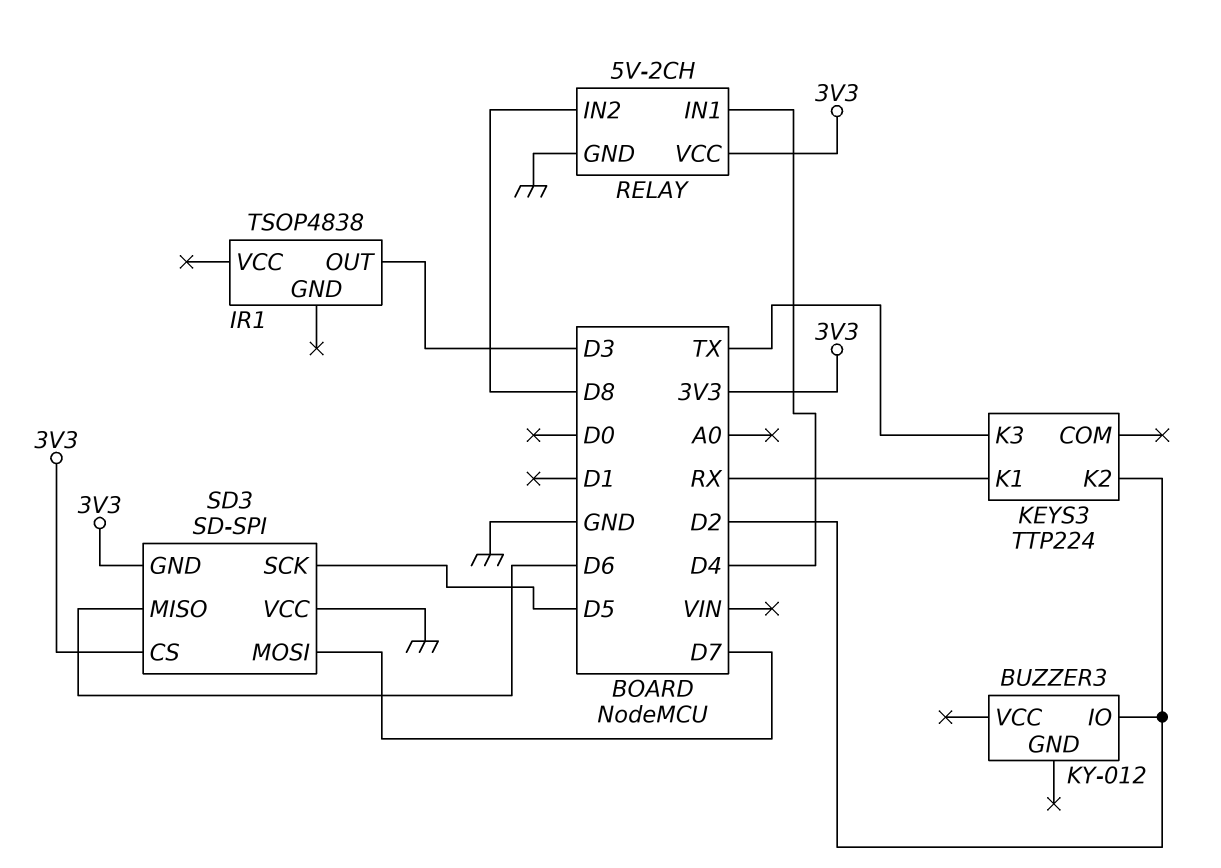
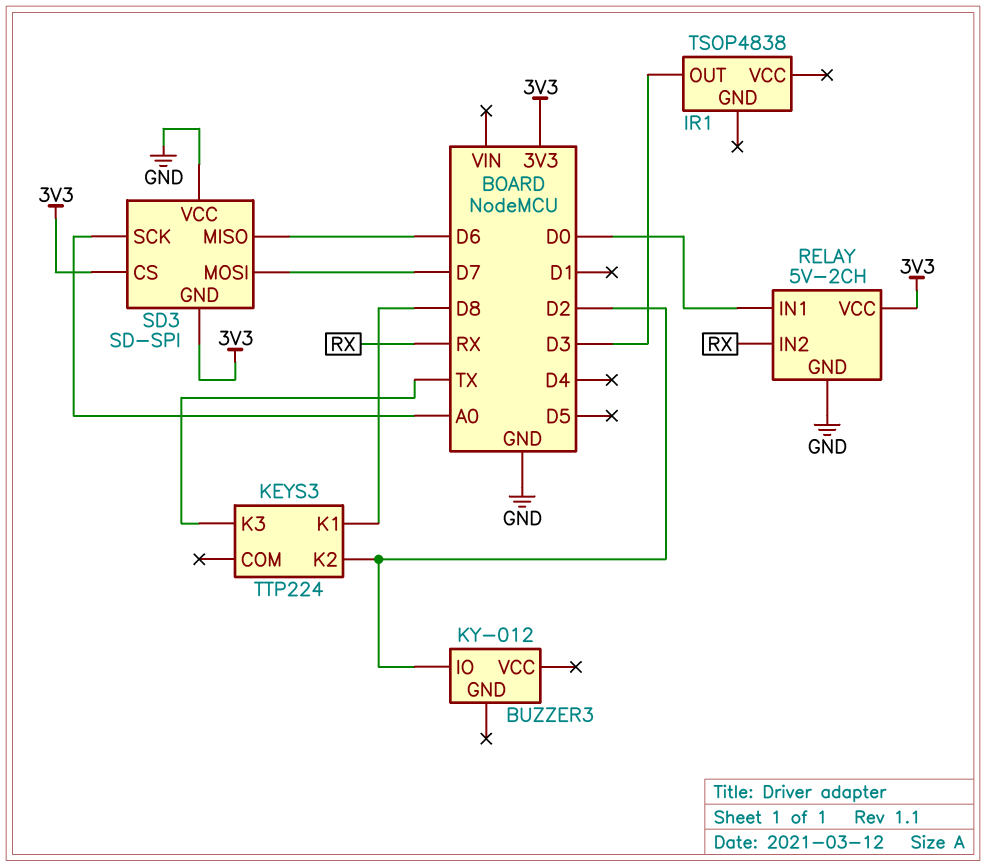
KEYS3 pin K1: RX -> D8
RELAY pin IN1: D4 -> D0
RELAY pin IN2: D8 -> RX
SD3 pin SCK: D5 -> A0

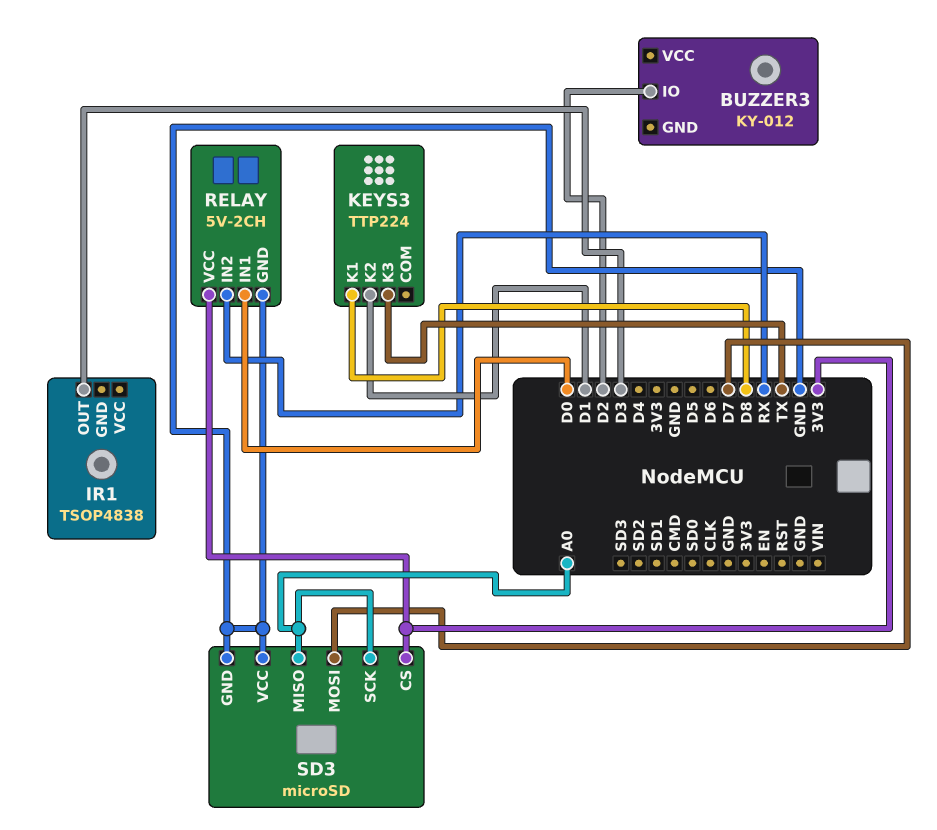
KEYS3 pin K2: D2 -> D1
SD3: SD-SPI -> microSD
SD3 pin GND: 3V3 -> GND
SD3 pin MISO: D6 -> A0

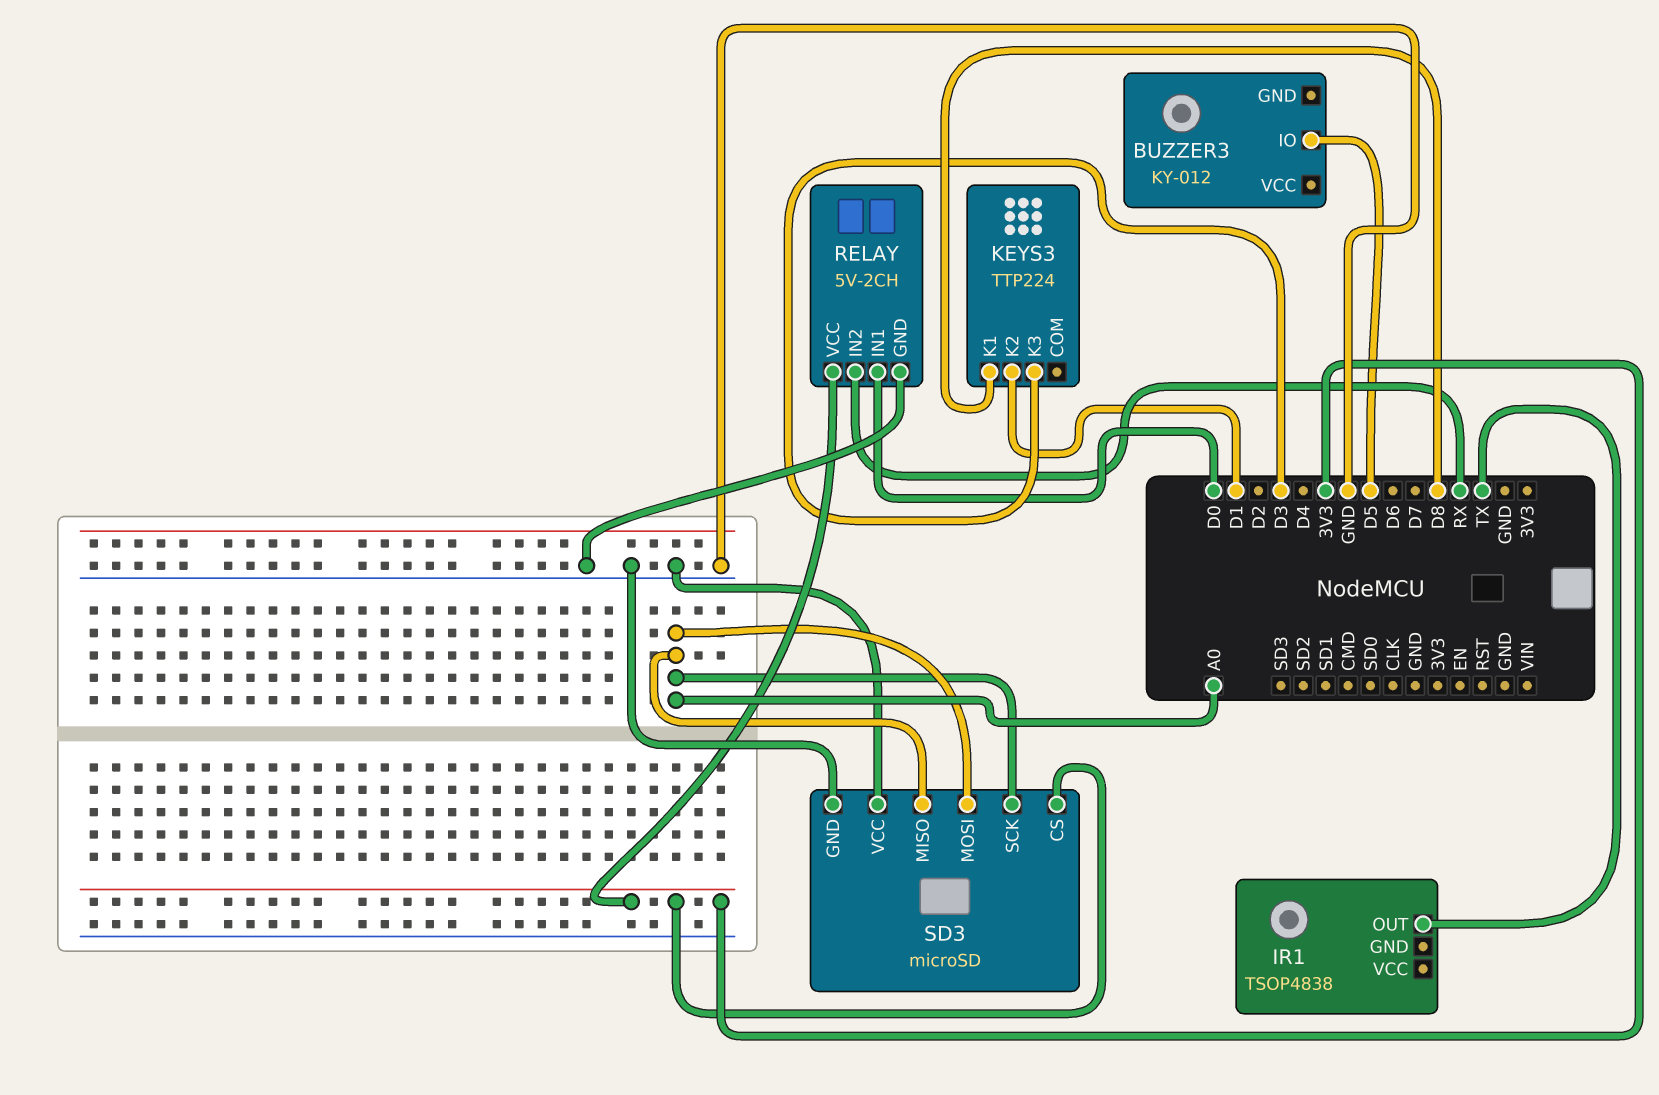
BUZZER3 pin IO: D2 -> D5
IR1 pin OUT: D3 -> TX
KEYS3 pin K3: TX -> D3
SD3 pin MOSI: D7 -> A0

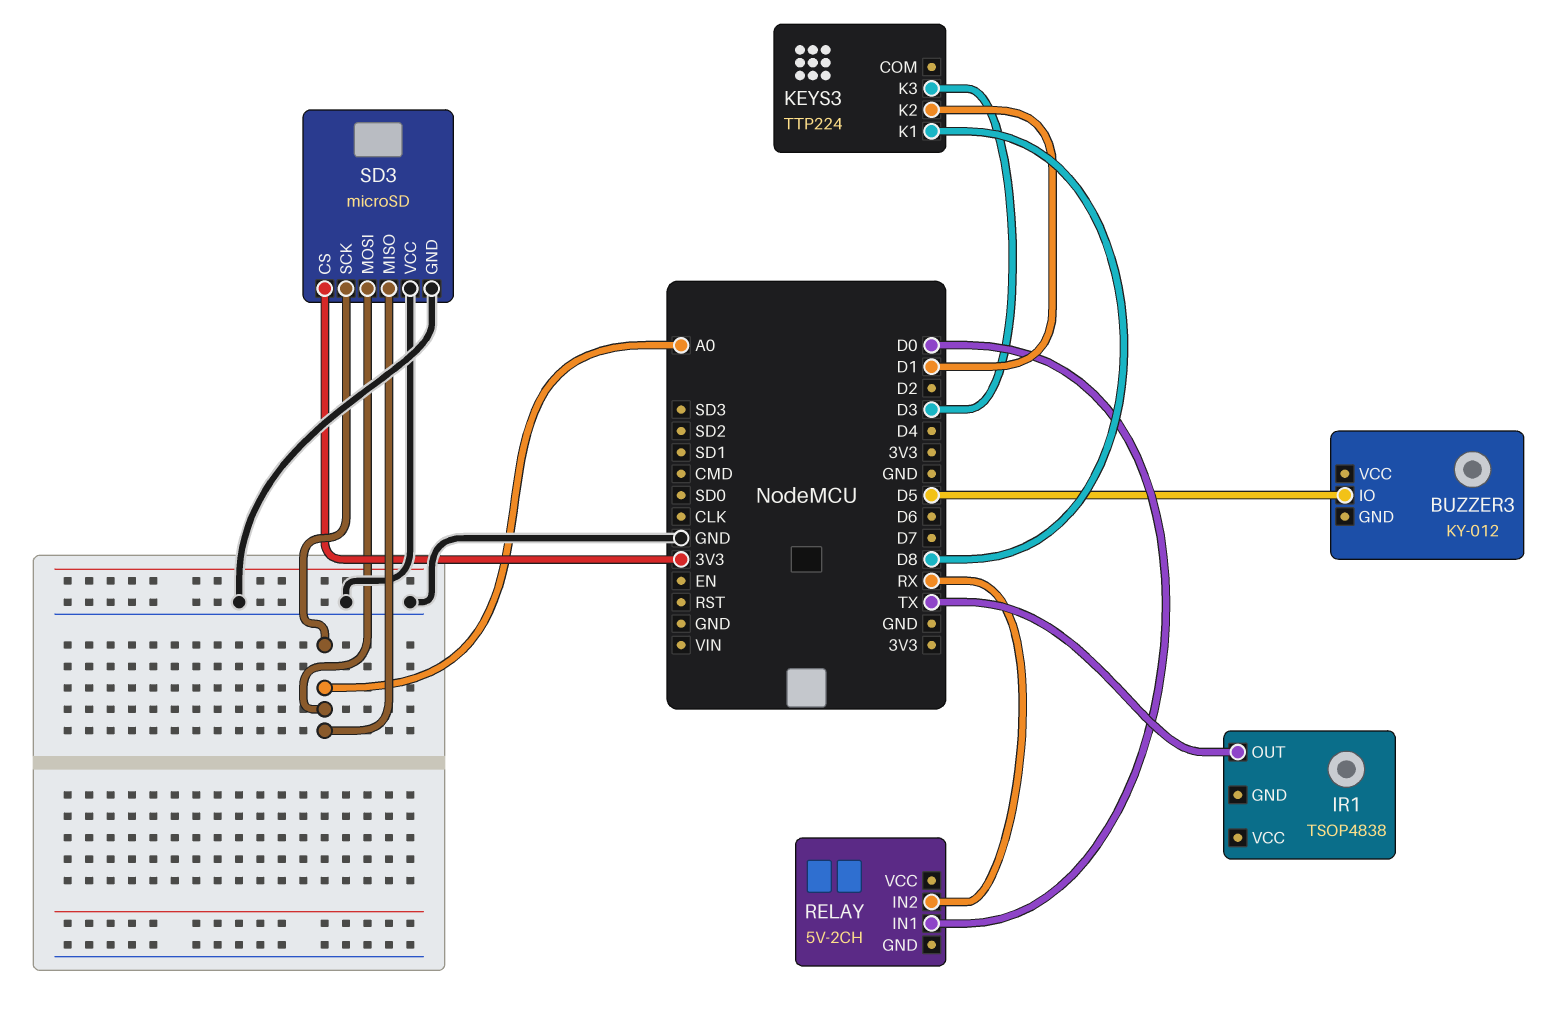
RELAY pin GND: GND -> none
RELAY pin VCC: 3V3 -> none

